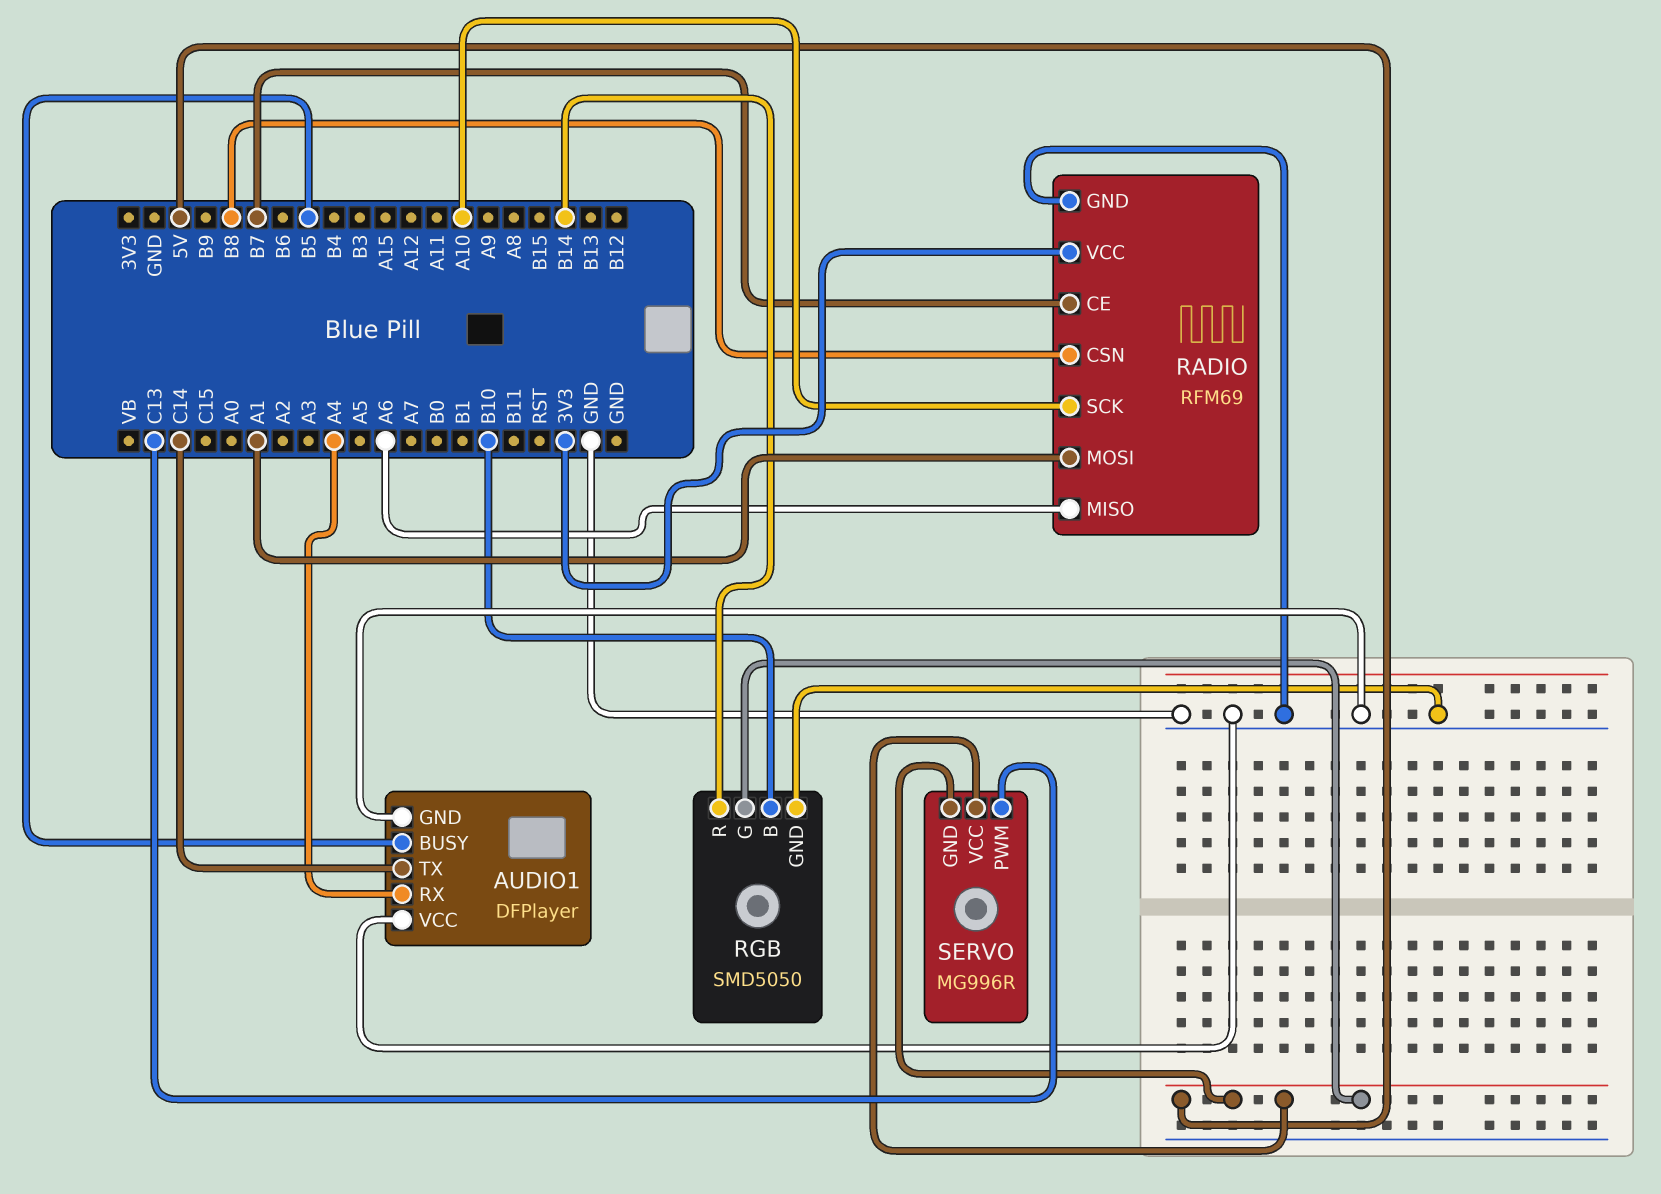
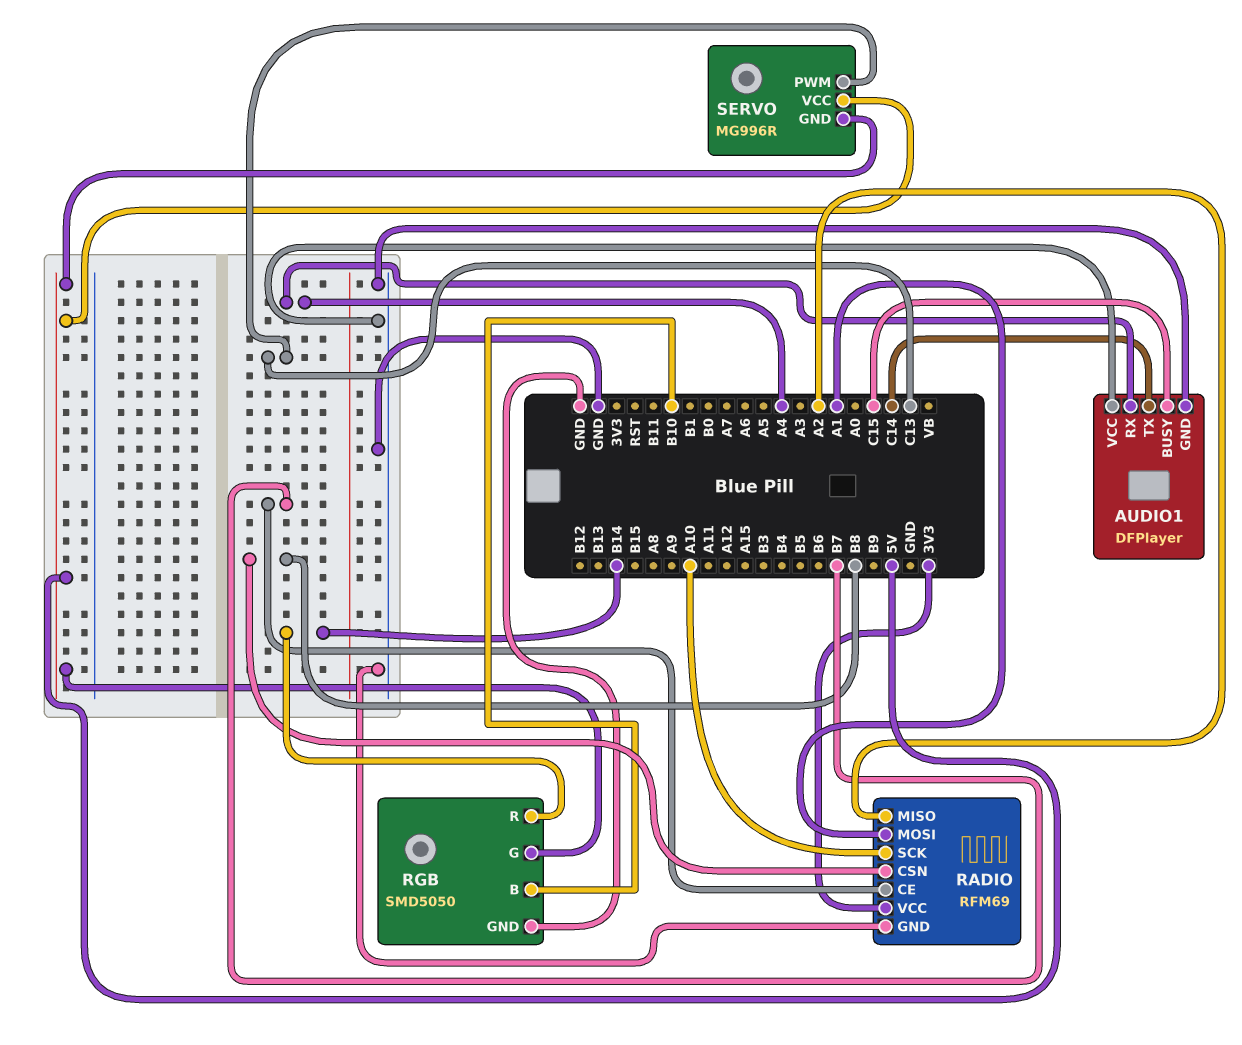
AUDIO1 pin BUSY: B5 -> C15
RADIO pin MISO: A6 -> A2

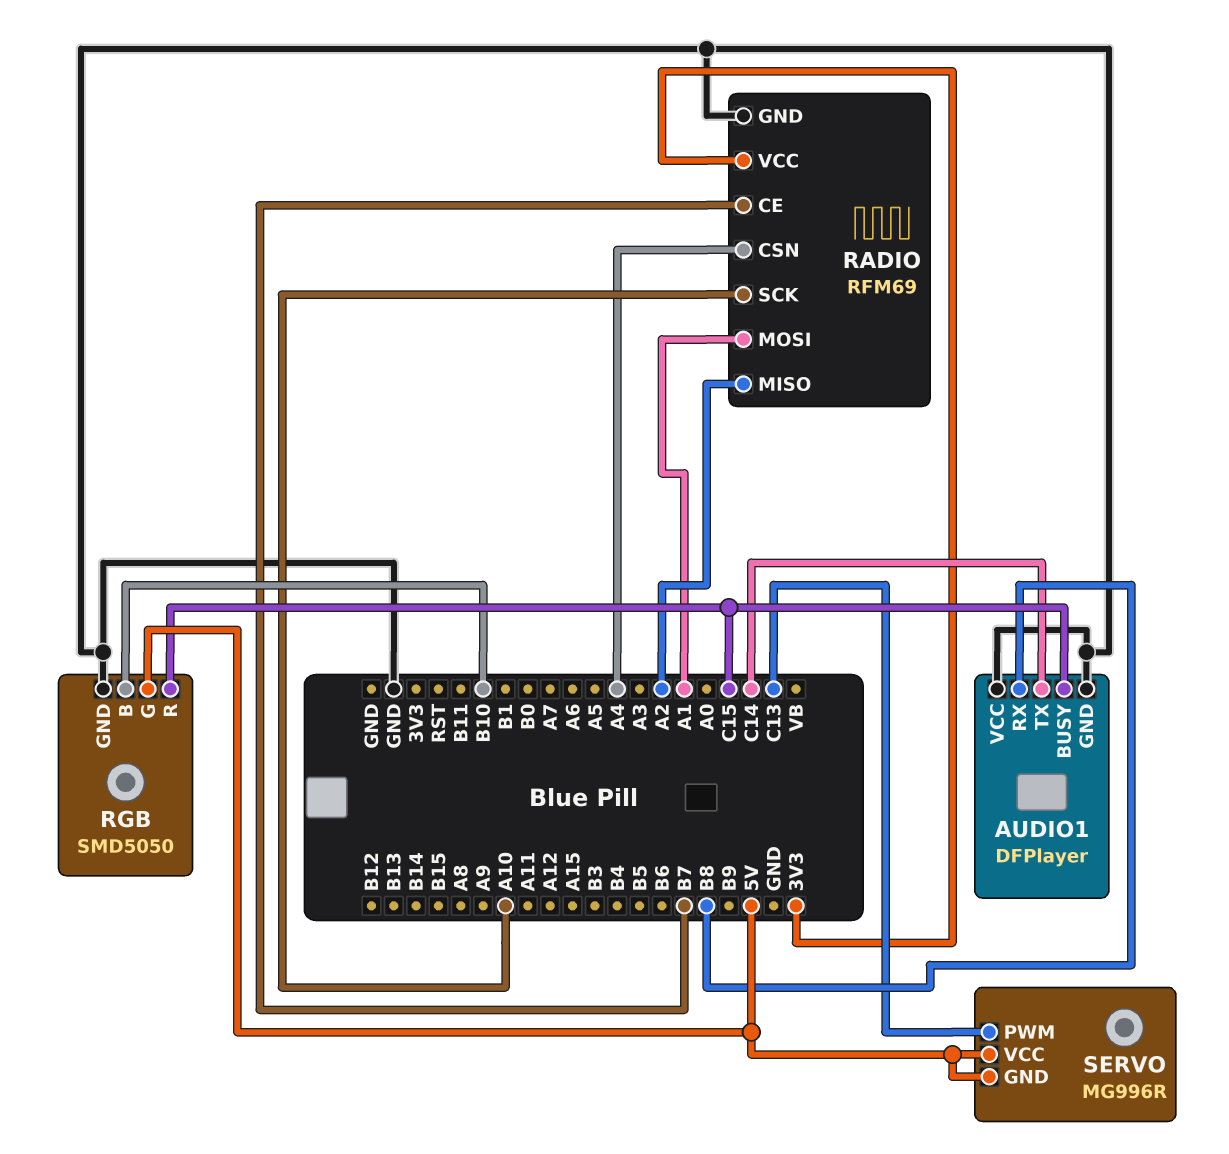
AUDIO1 pin RX: A4 -> B8
RADIO pin CSN: B8 -> A4
RGB pin R: B14 -> C15

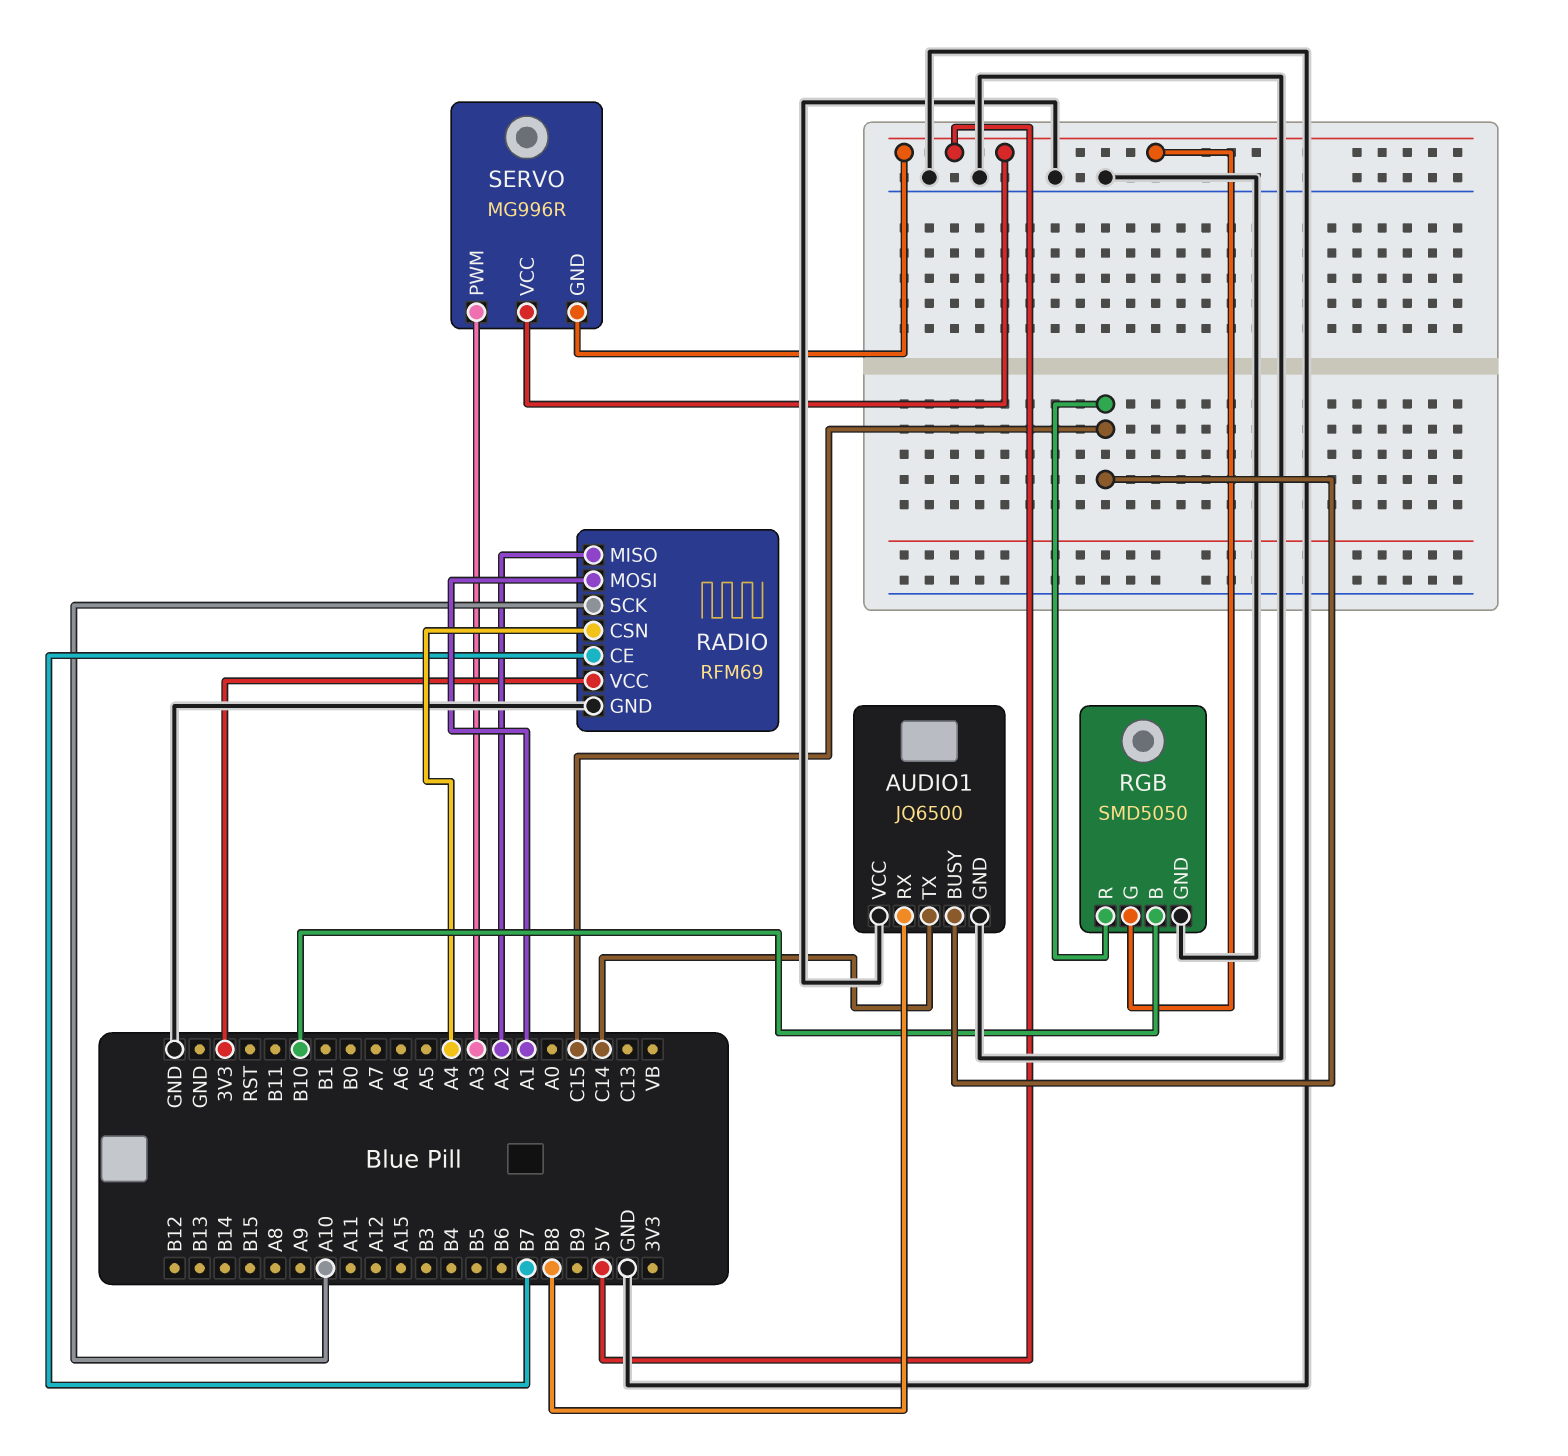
AUDIO1: DFPlayer -> JQ6500
SERVO pin PWM: C13 -> A3

